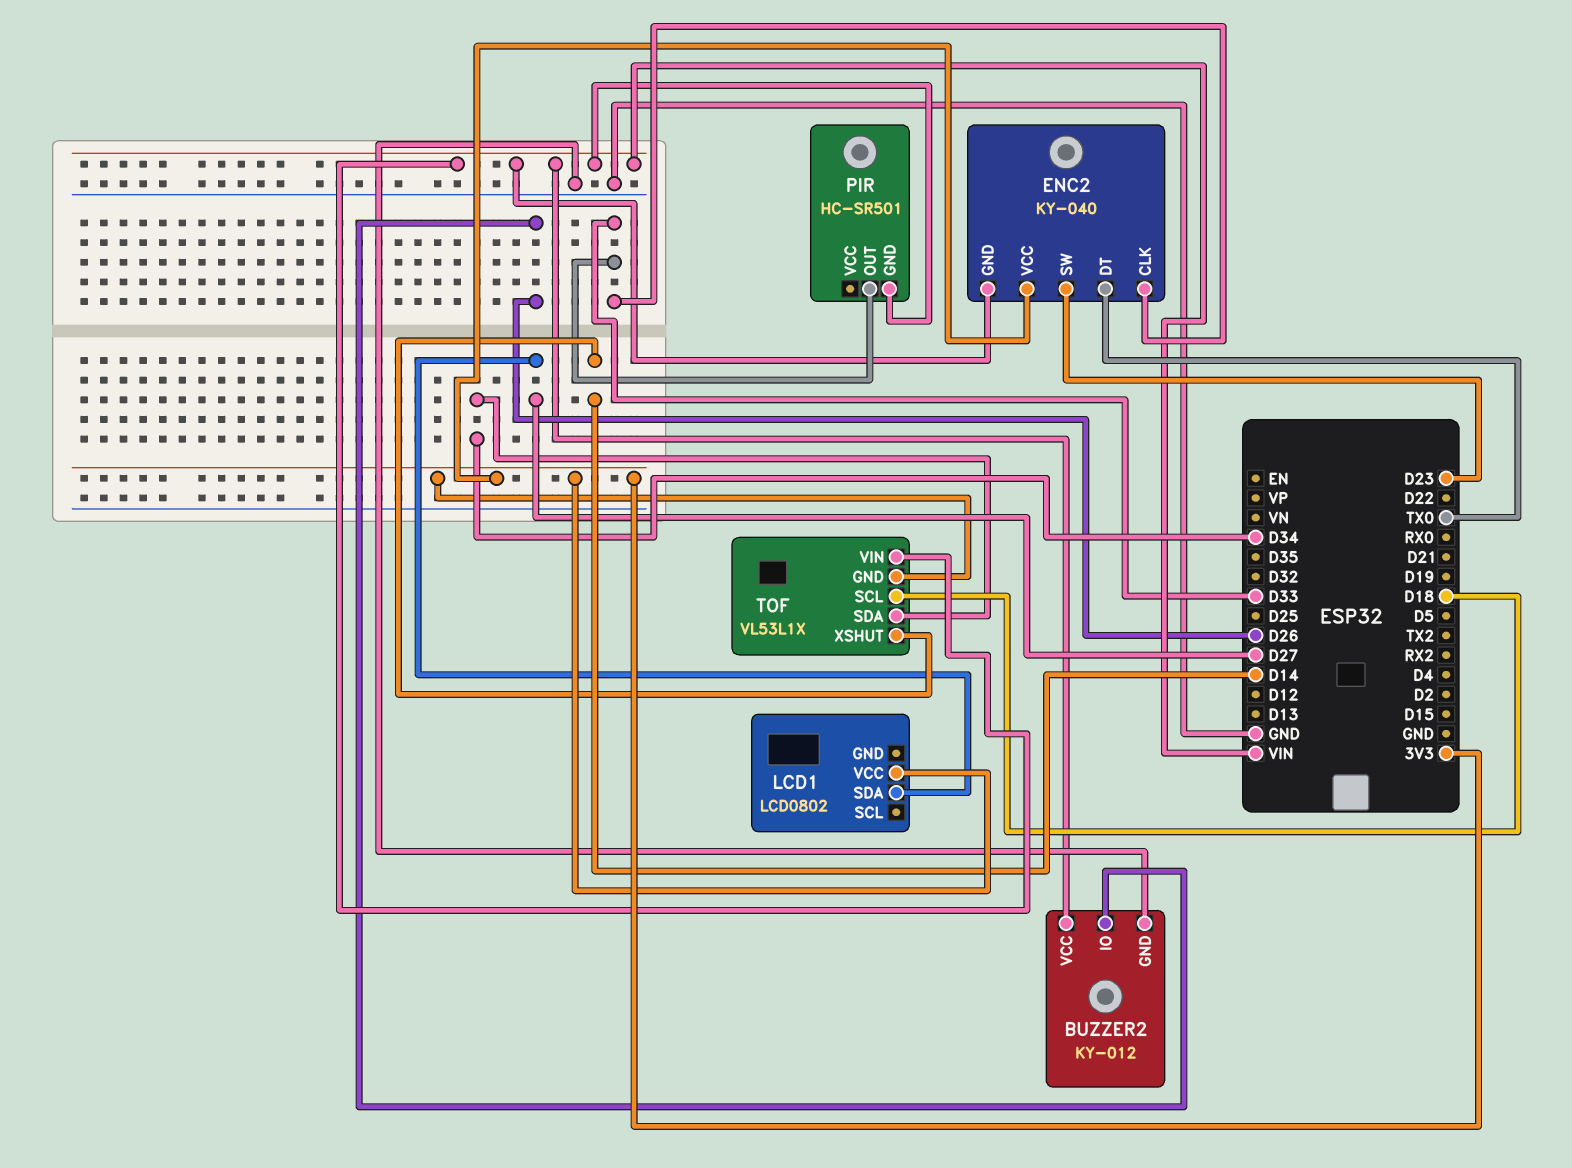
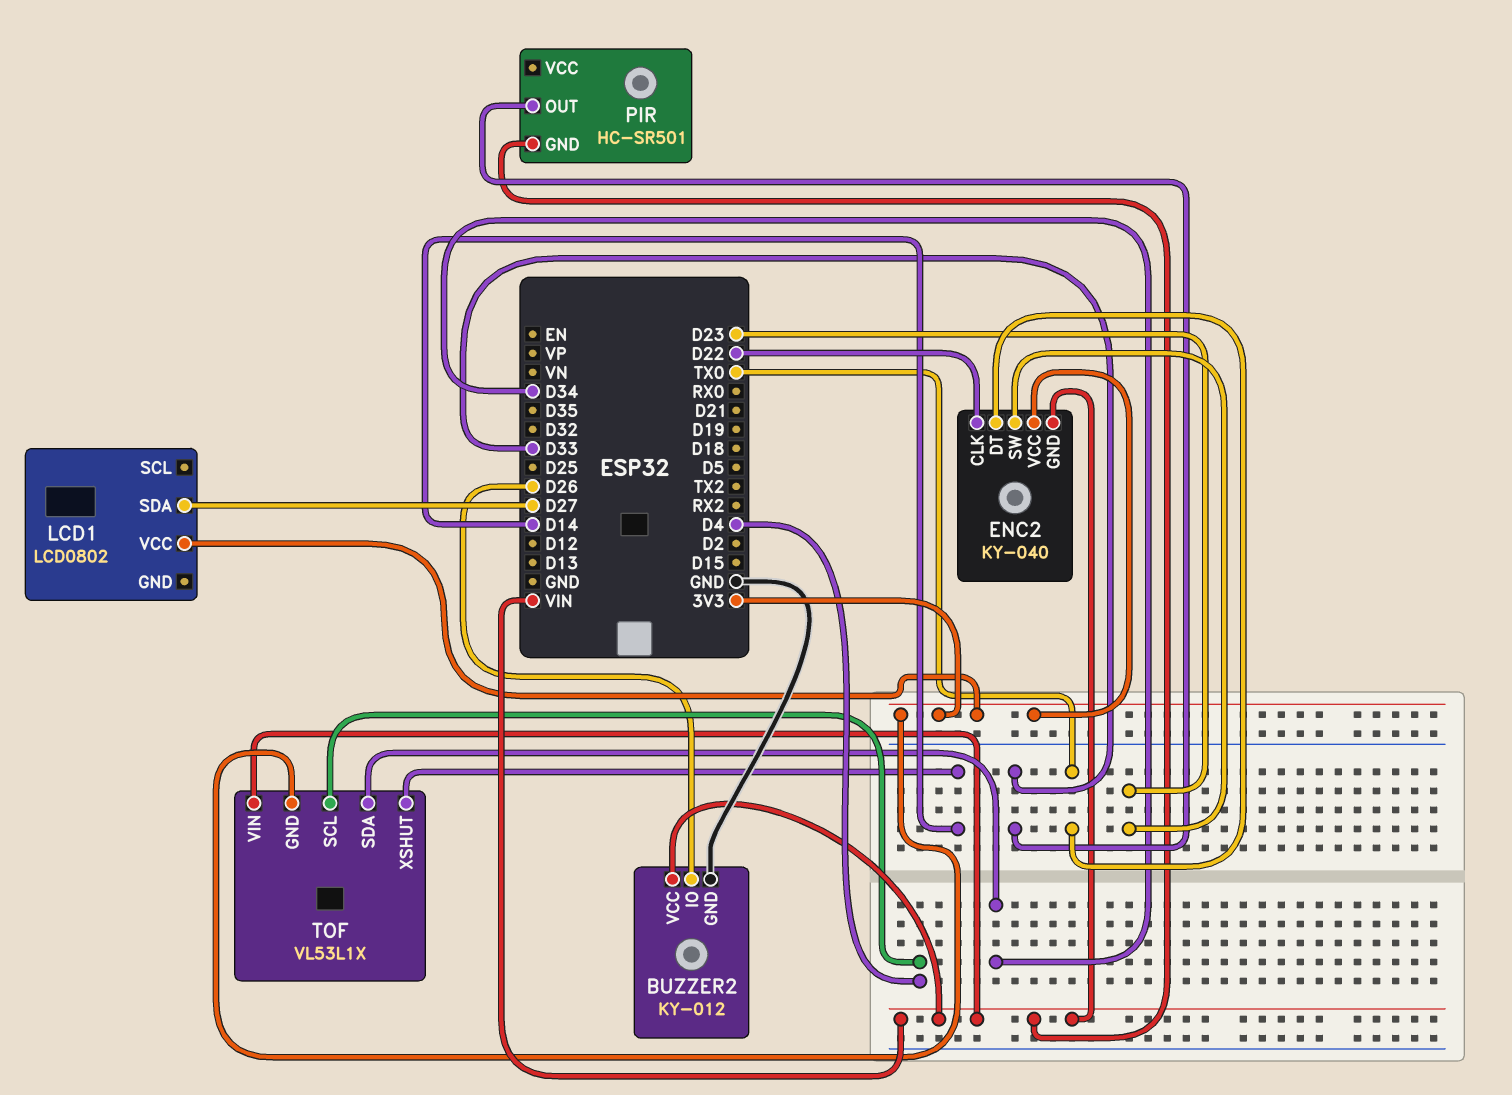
ENC2 pin CLK: D33 -> D22
TOF pin SCL: D18 -> D4

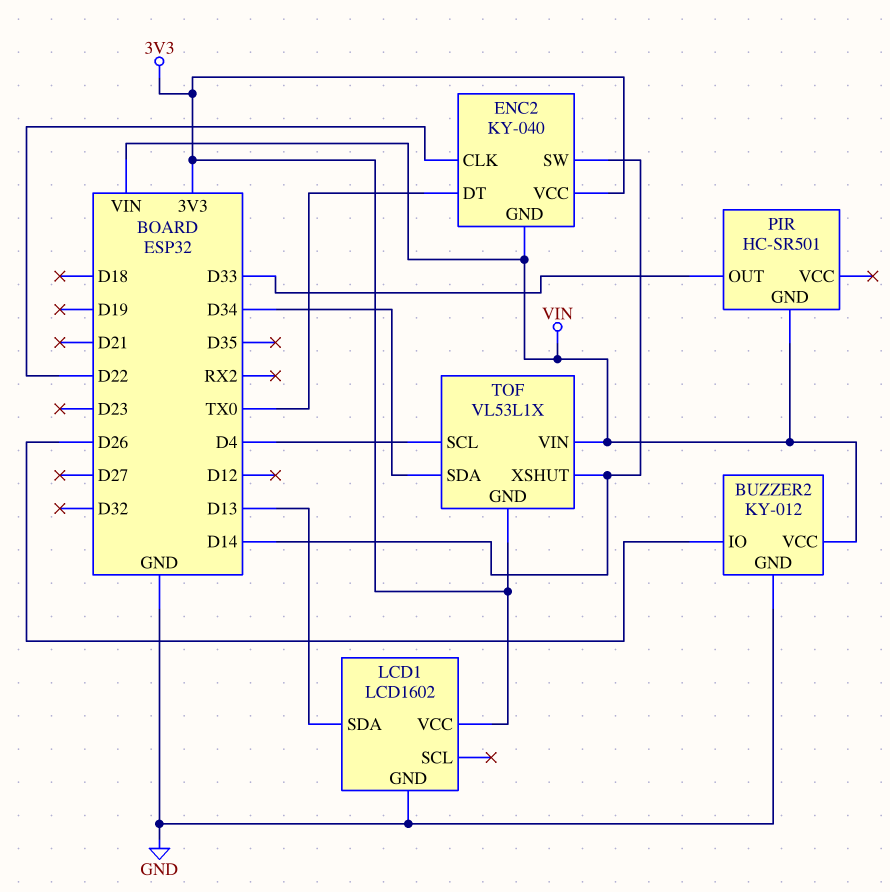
ENC2 pin SW: D23 -> D14
LCD1: LCD0802 -> LCD1602
LCD1 pin GND: none -> GND
LCD1 pin SDA: D27 -> D13

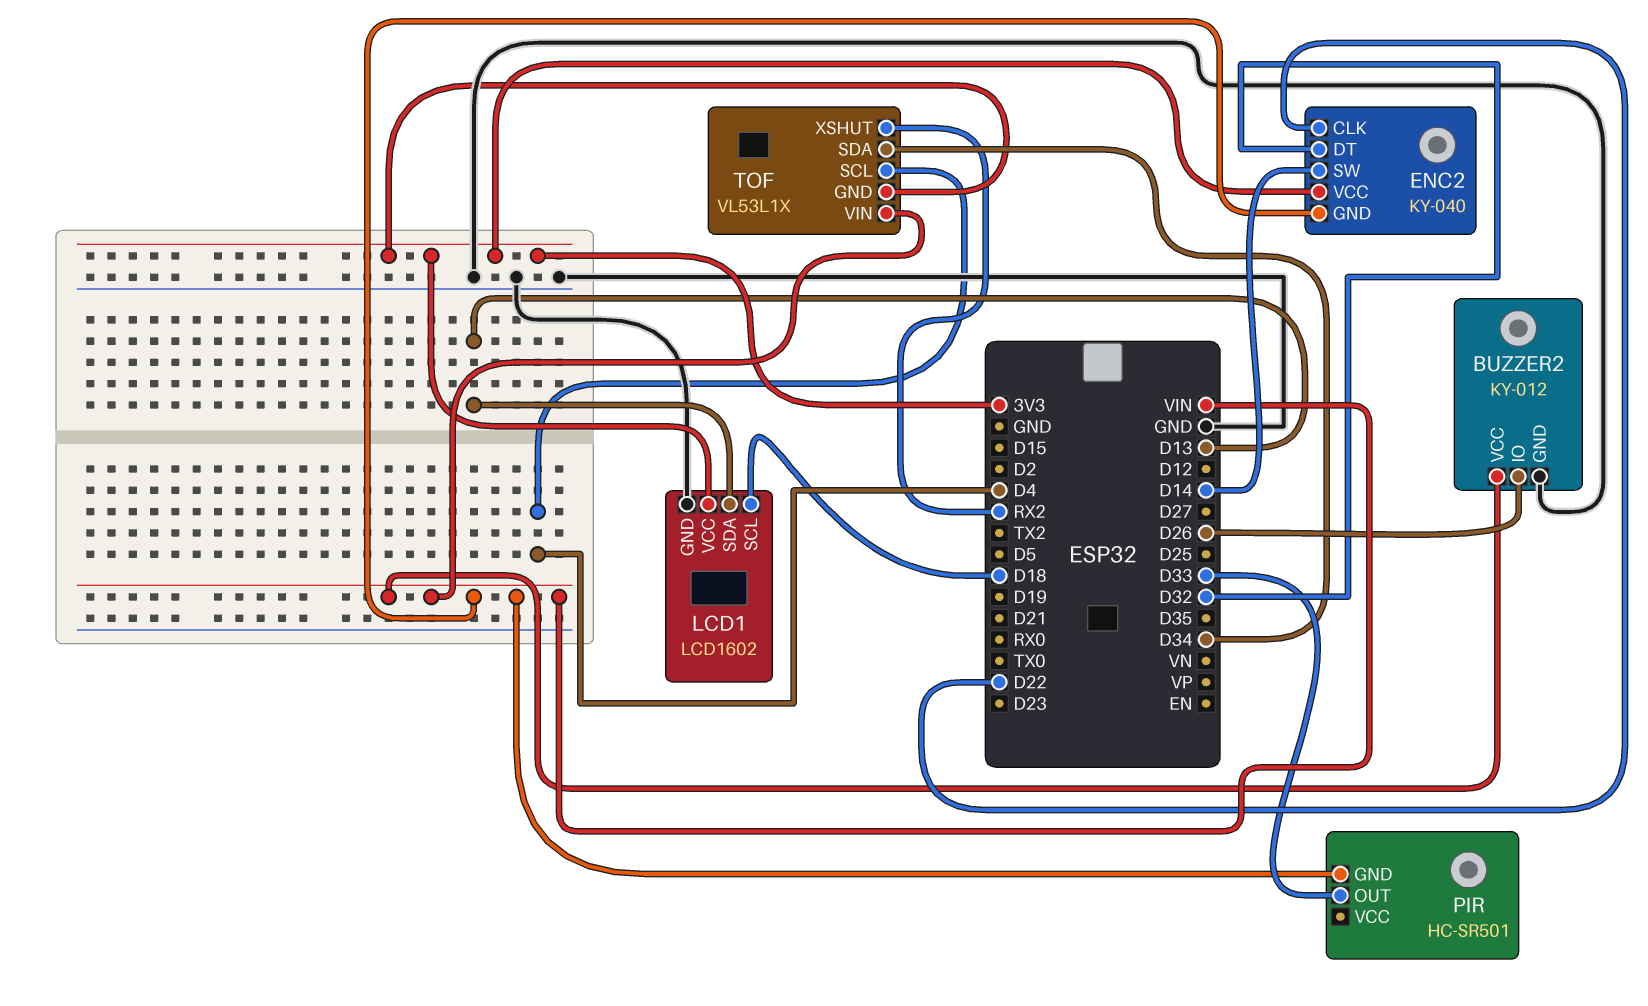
ENC2 pin DT: TX0 -> D32
LCD1 pin SCL: none -> D18
TOF pin XSHUT: D14 -> RX2

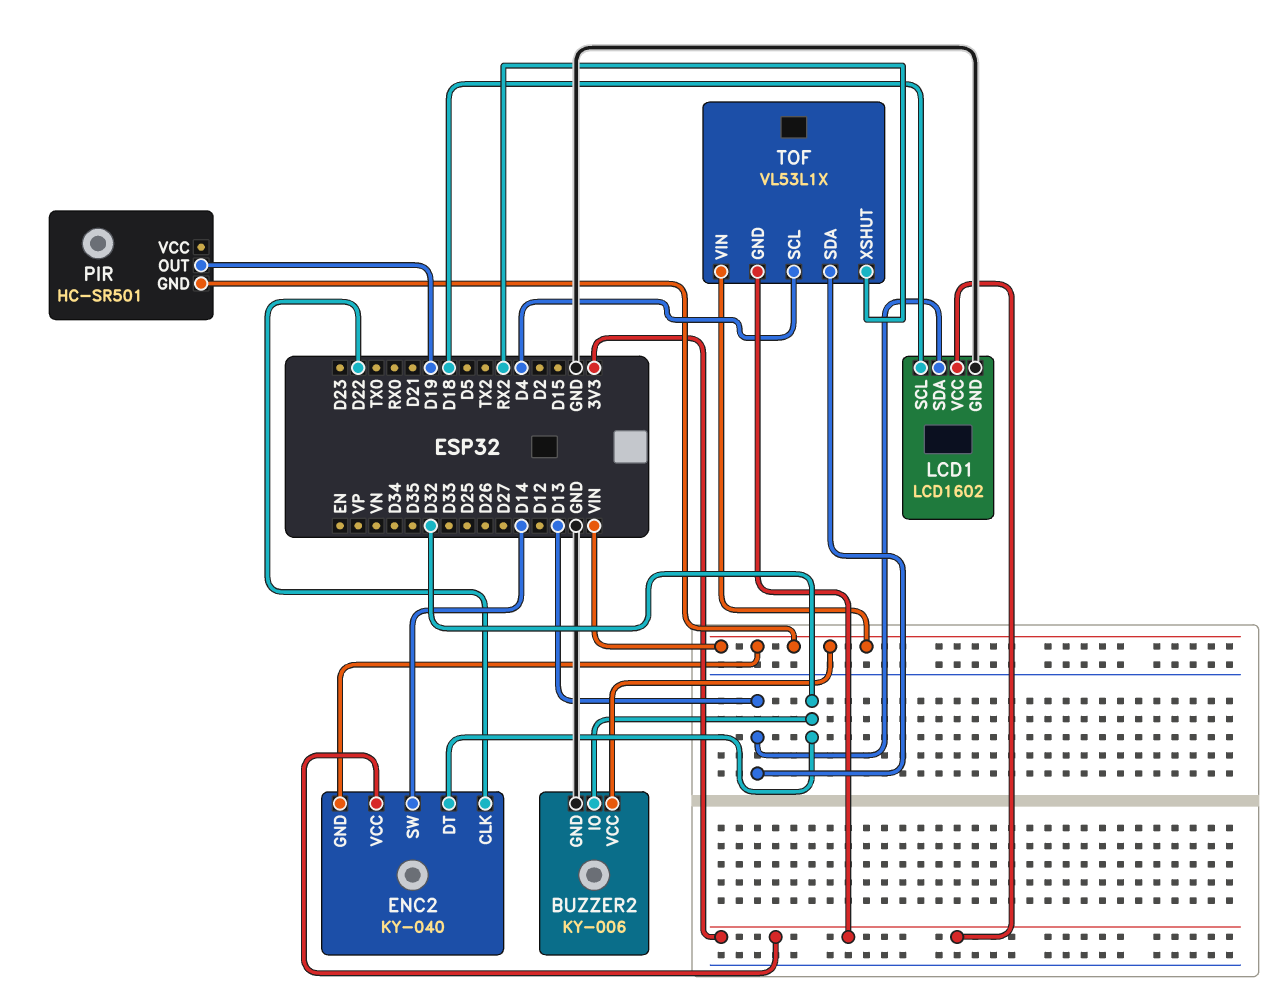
BUZZER2: KY-012 -> KY-006
BUZZER2 pin IO: D26 -> D32
PIR pin OUT: D33 -> D19
TOF pin SDA: D34 -> D13

